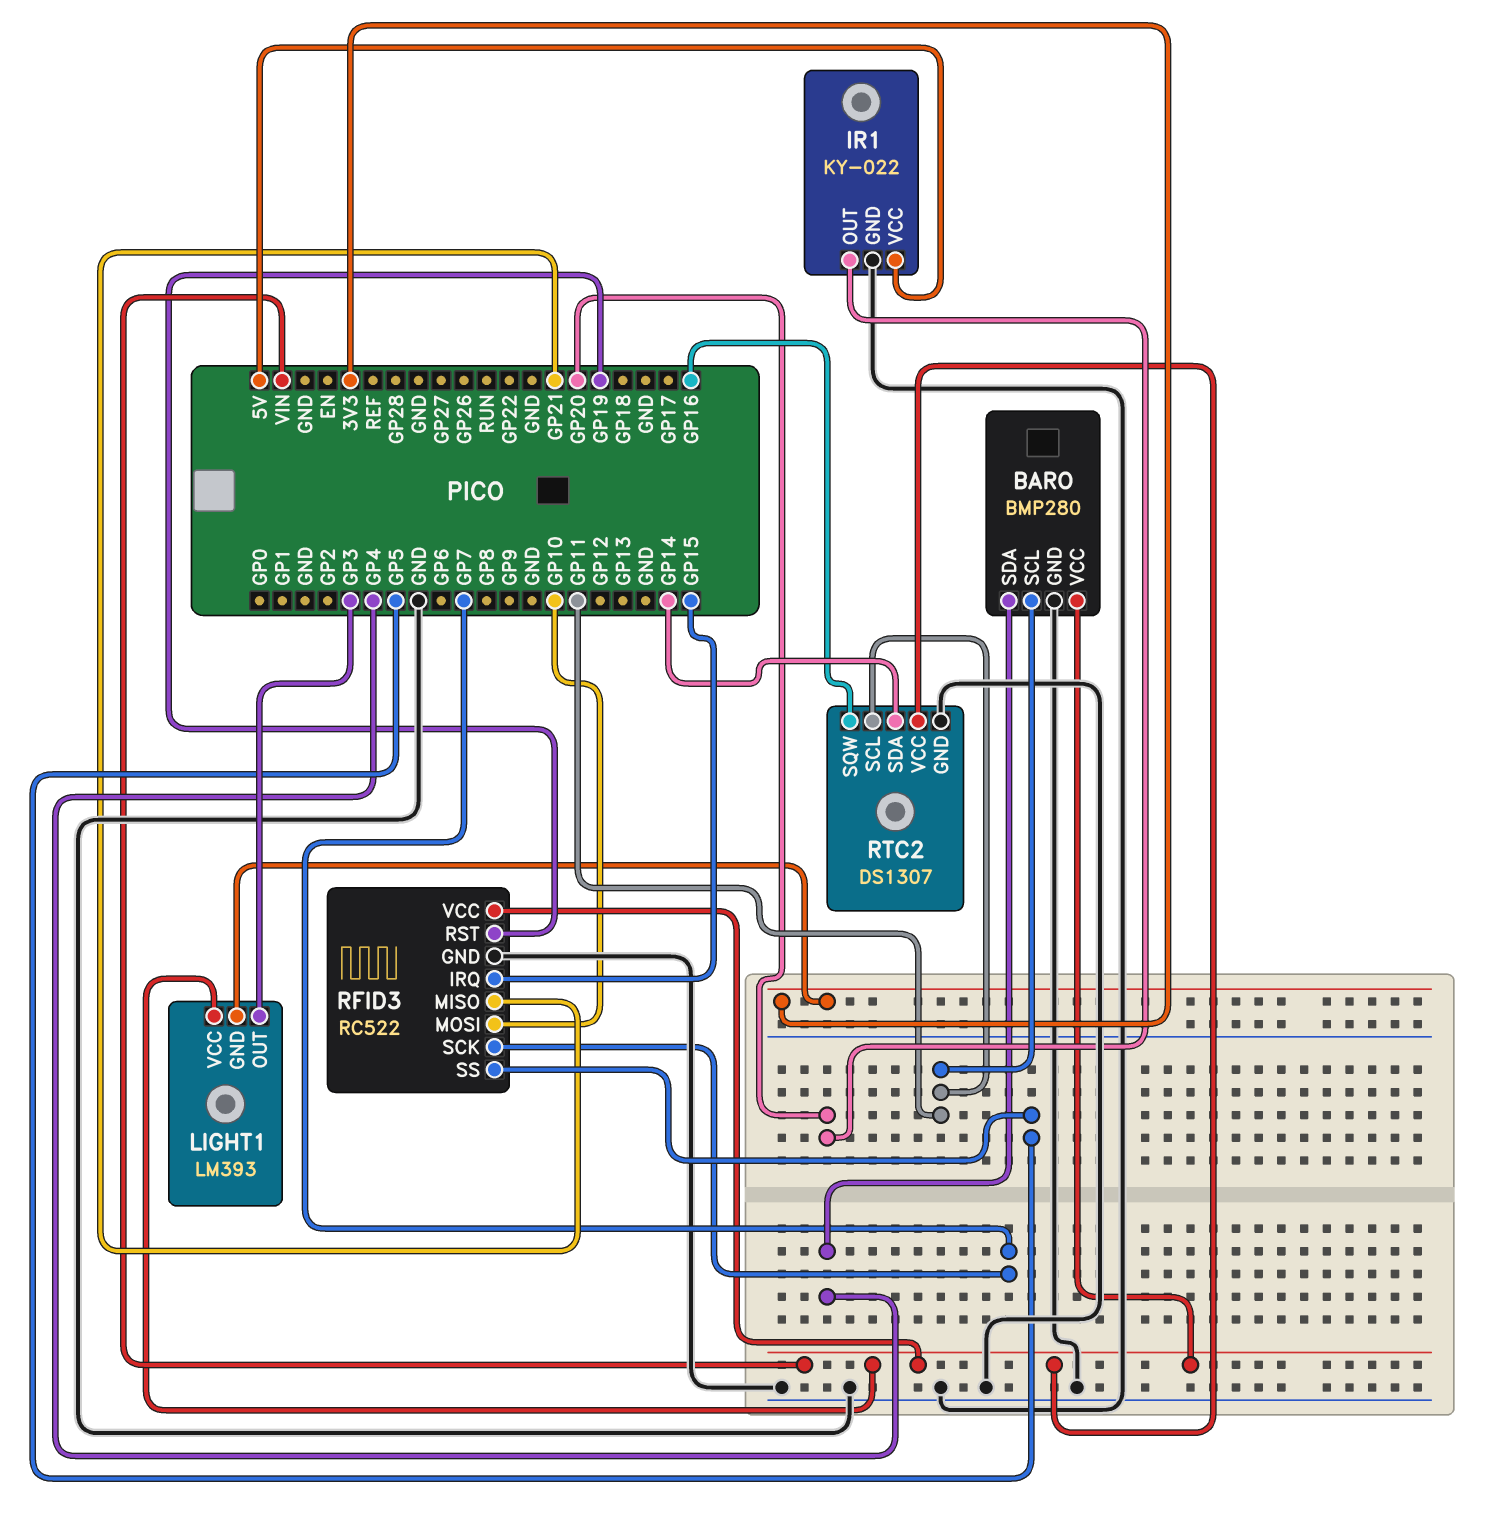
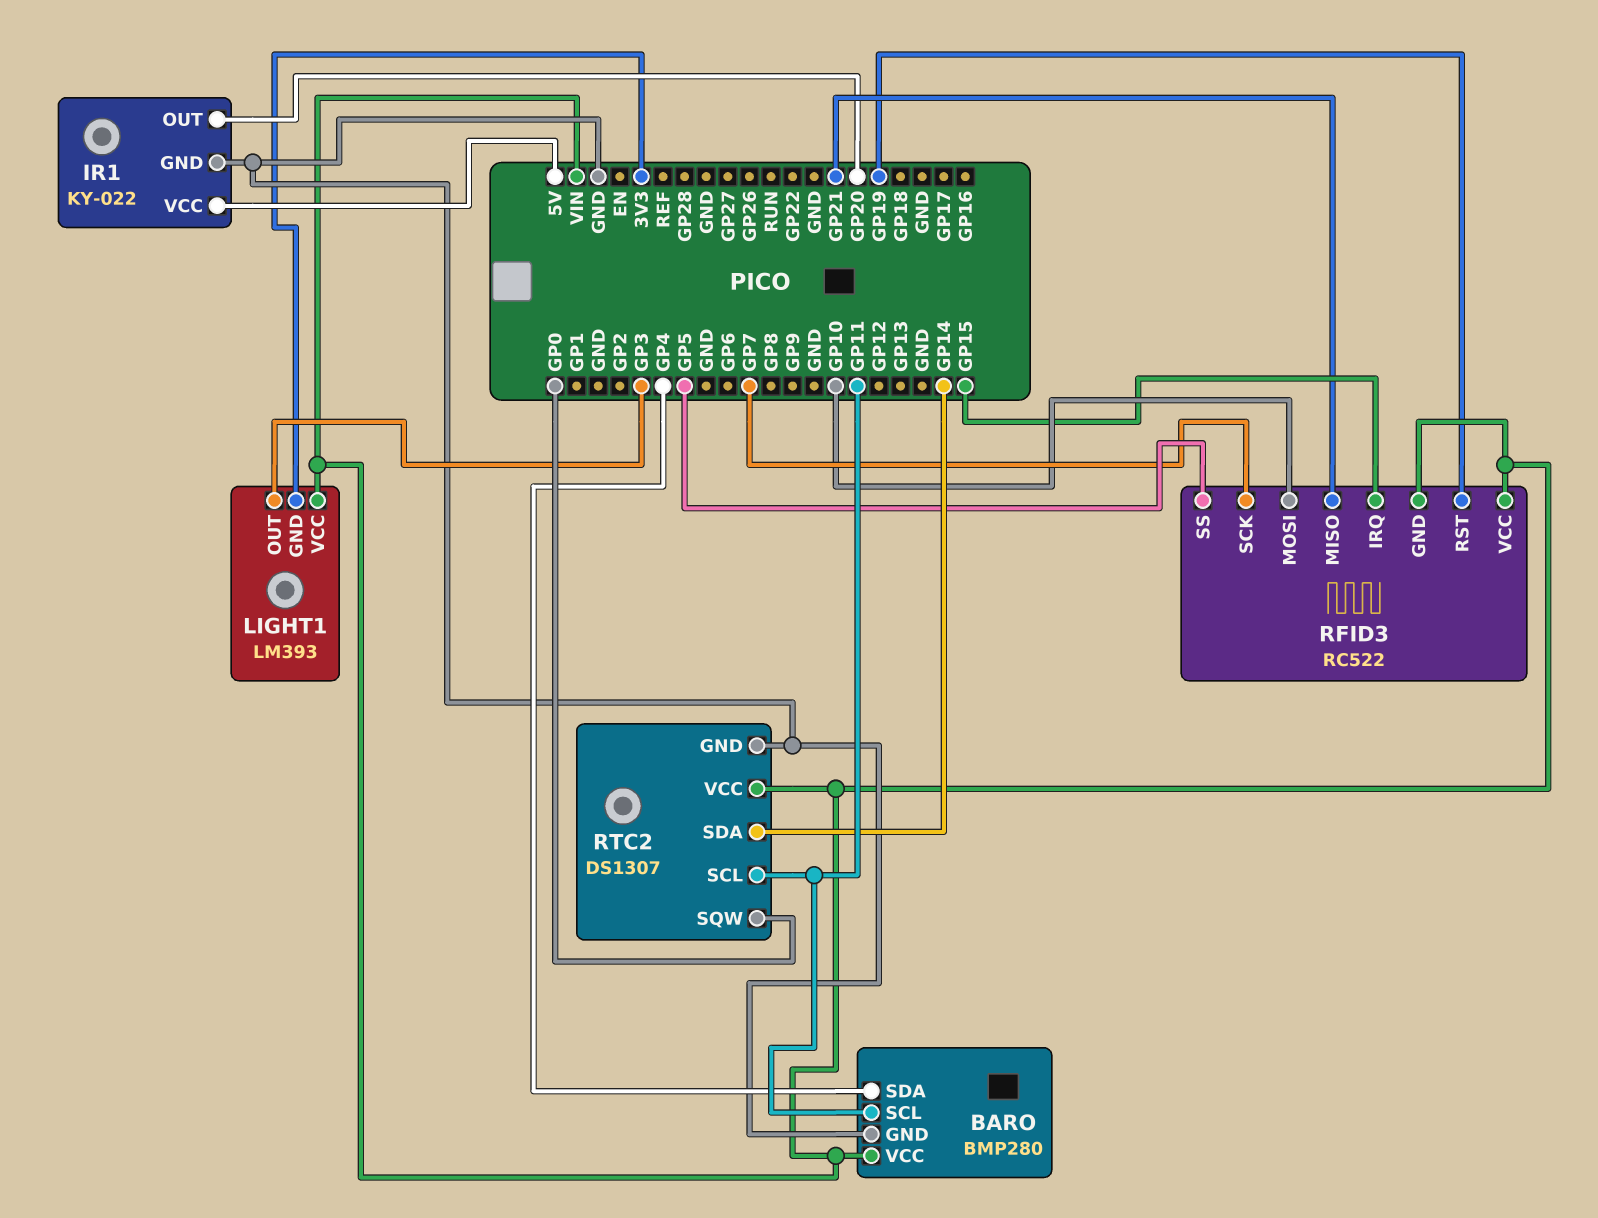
RFID3 pin GND: GND -> VIN
RTC2 pin SQW: GP16 -> GP0

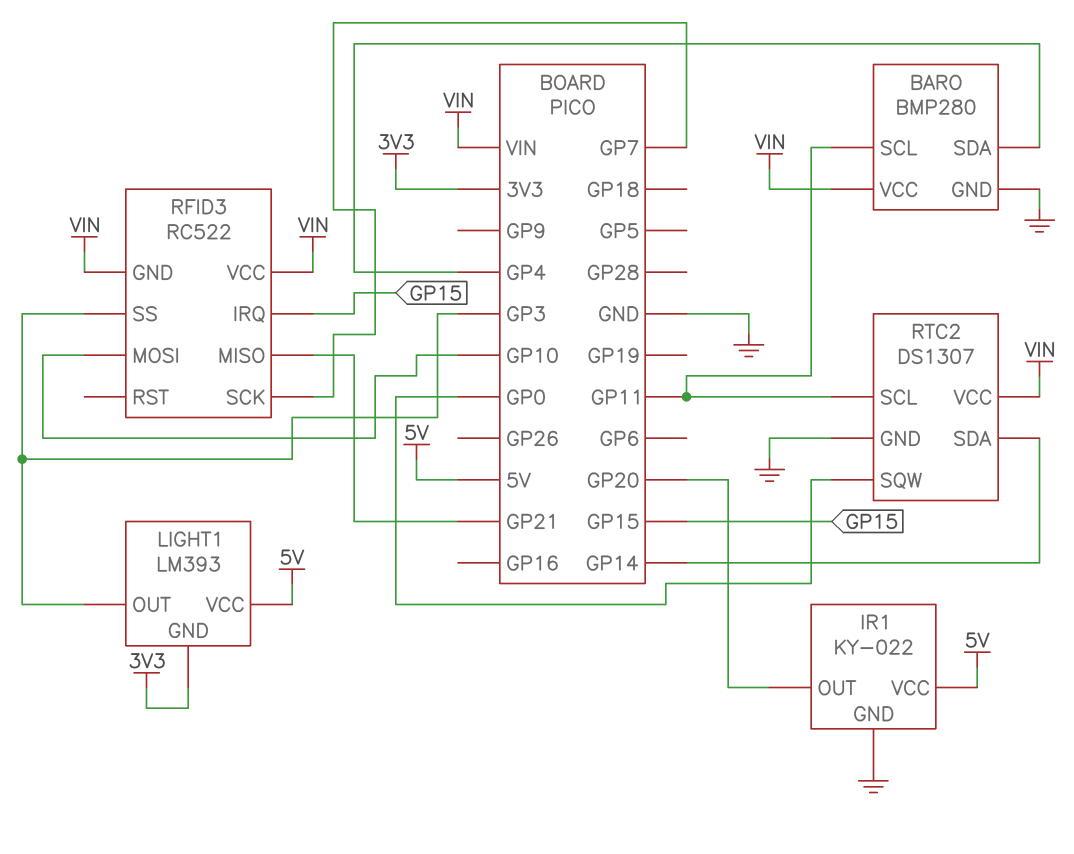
LIGHT1 pin VCC: VIN -> 5V
RFID3 pin RST: GP19 -> none
RFID3 pin SS: GP5 -> GP3

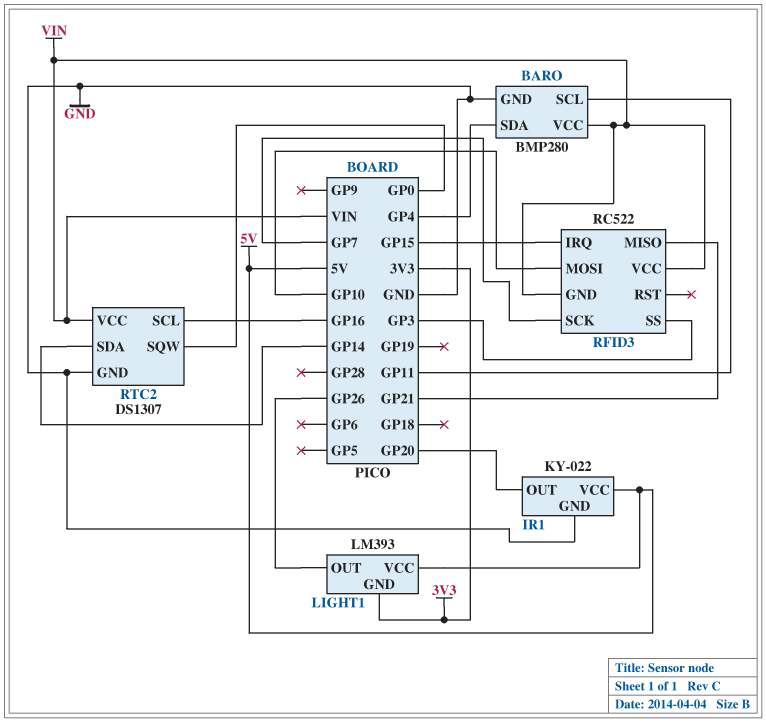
LIGHT1 pin OUT: GP3 -> GP26
RTC2 pin SCL: GP11 -> GP16

